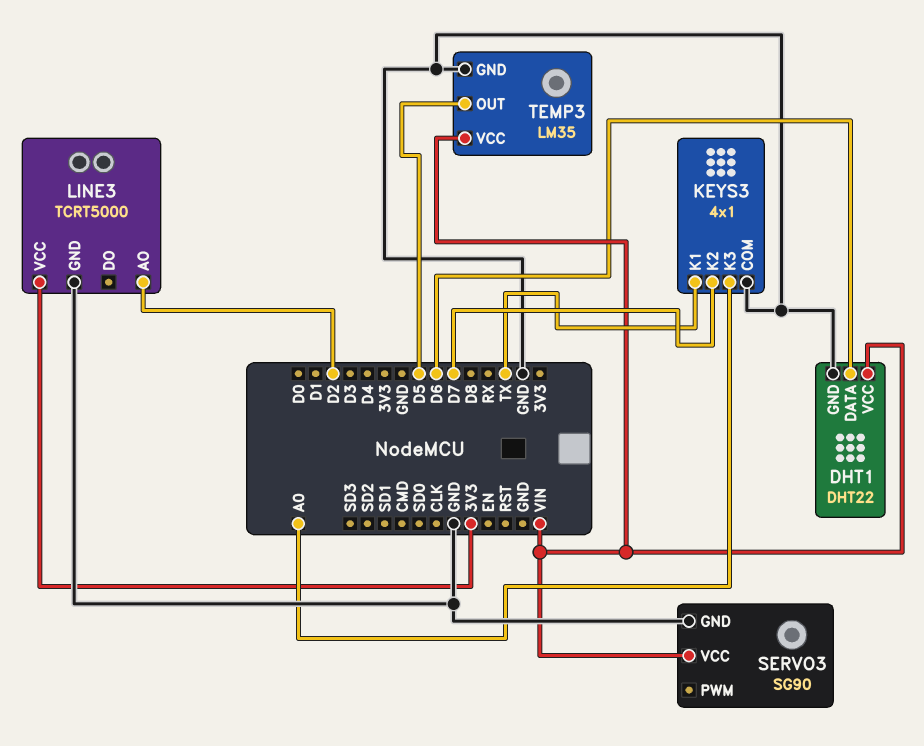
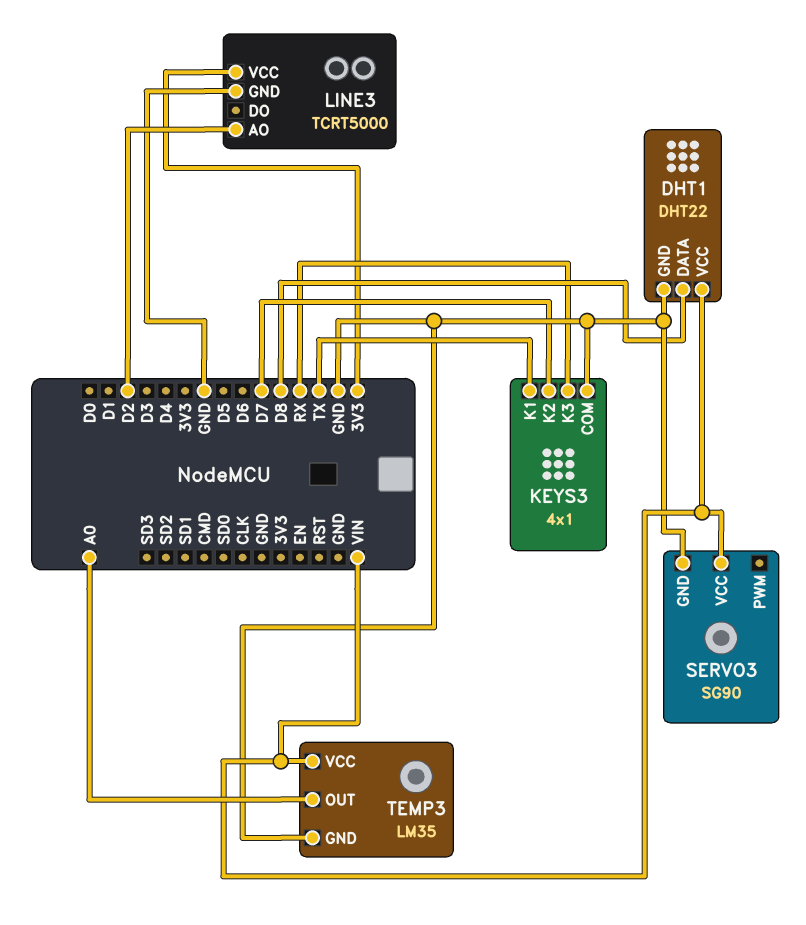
DHT1 pin DATA: D6 -> D8
KEYS3 pin K3: A0 -> RX
TEMP3 pin OUT: D5 -> A0

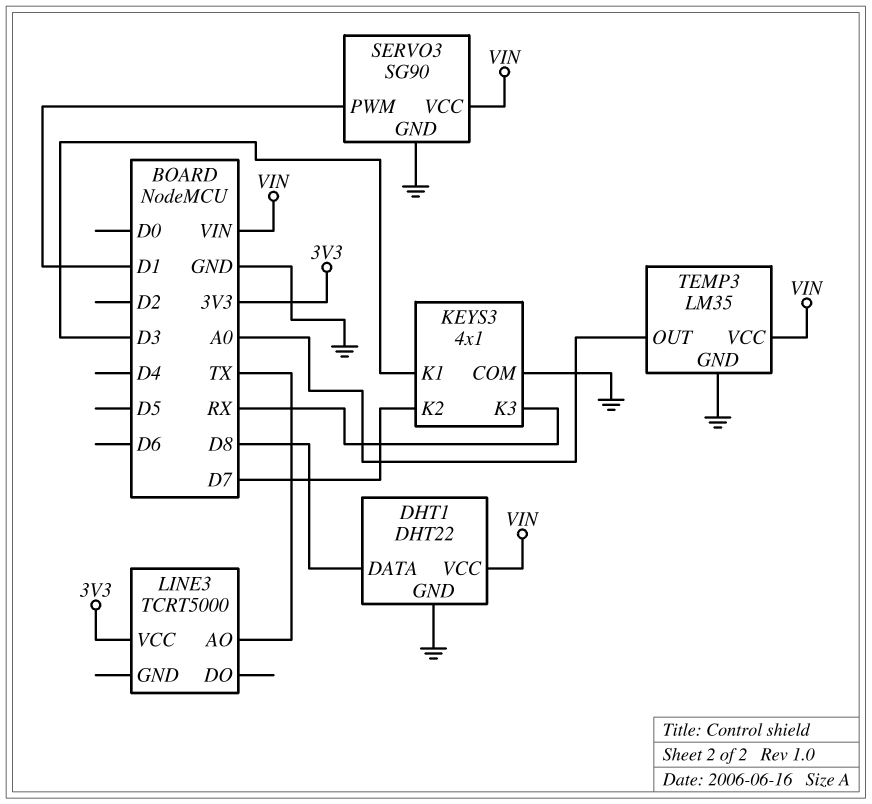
KEYS3 pin K1: TX -> D3
LINE3 pin AO: D2 -> TX
LINE3 pin GND: GND -> none
SERVO3 pin PWM: none -> D1

